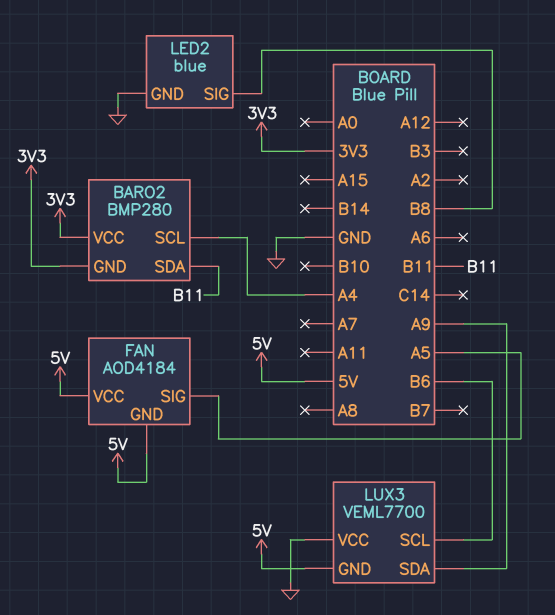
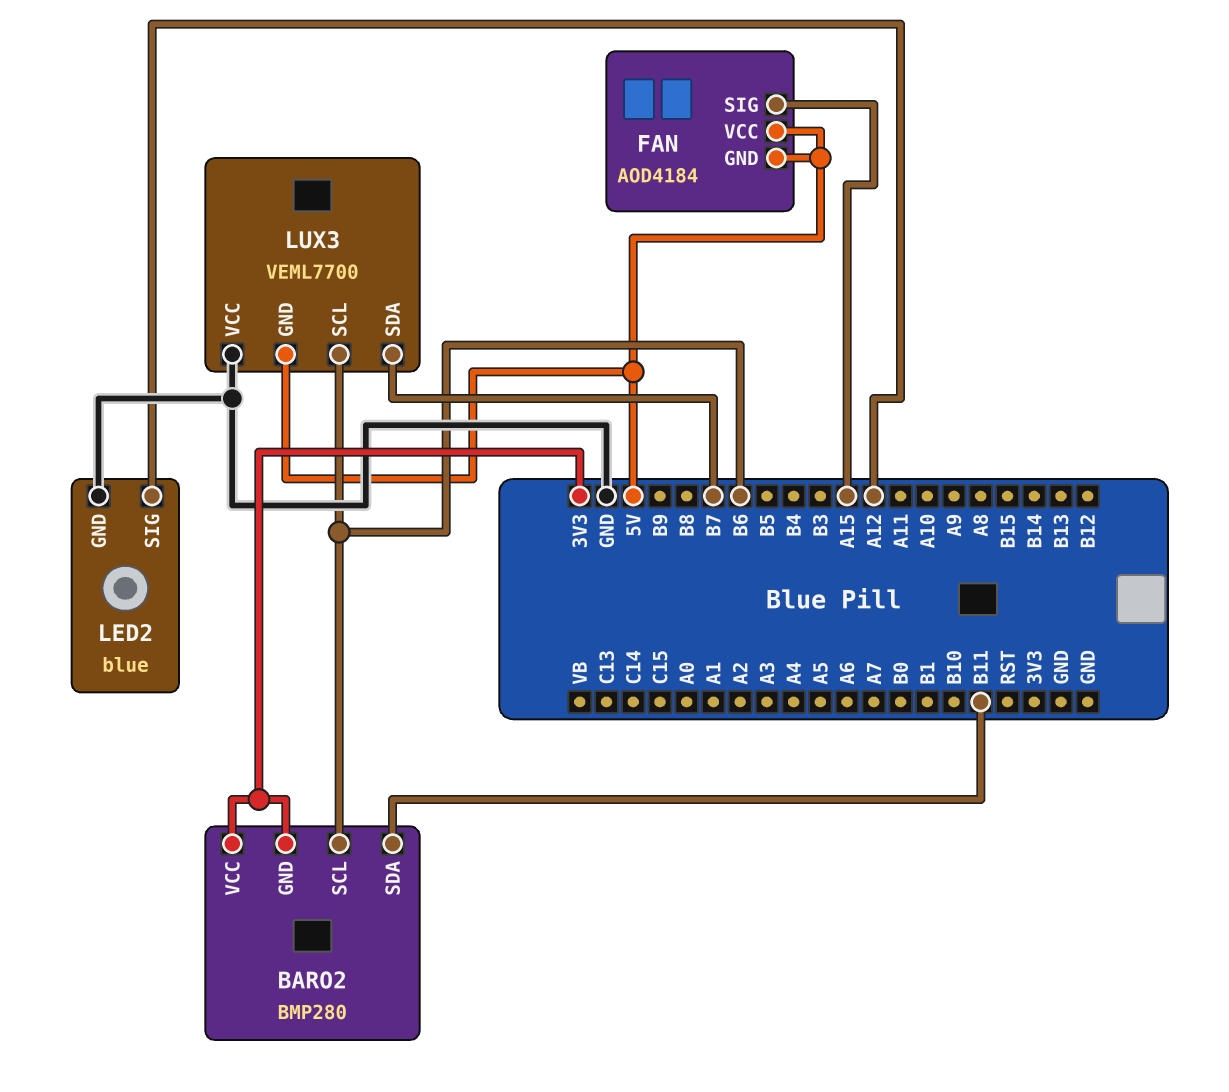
BARO2 pin SCL: A4 -> B6
FAN pin SIG: A5 -> A15
LED2 pin SIG: B8 -> A12
LUX3 pin SDA: A9 -> B7

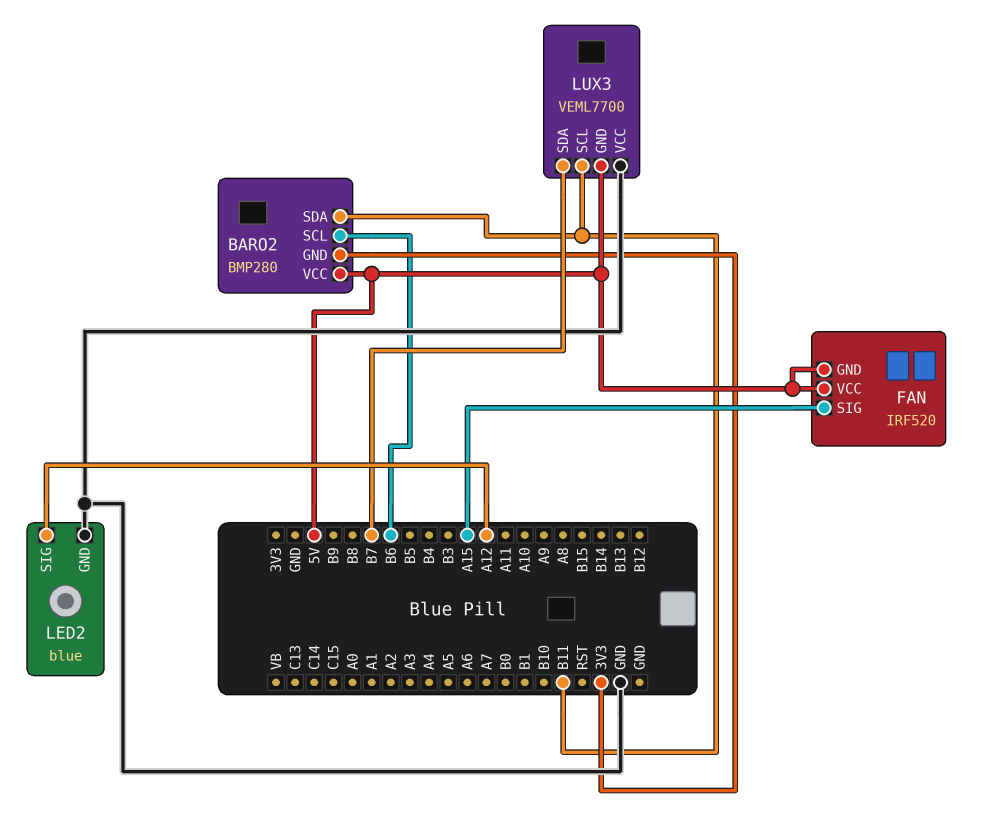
BARO2 pin VCC: 3V3 -> 5V
FAN: AOD4184 -> IRF520
LUX3 pin SCL: B6 -> B11

